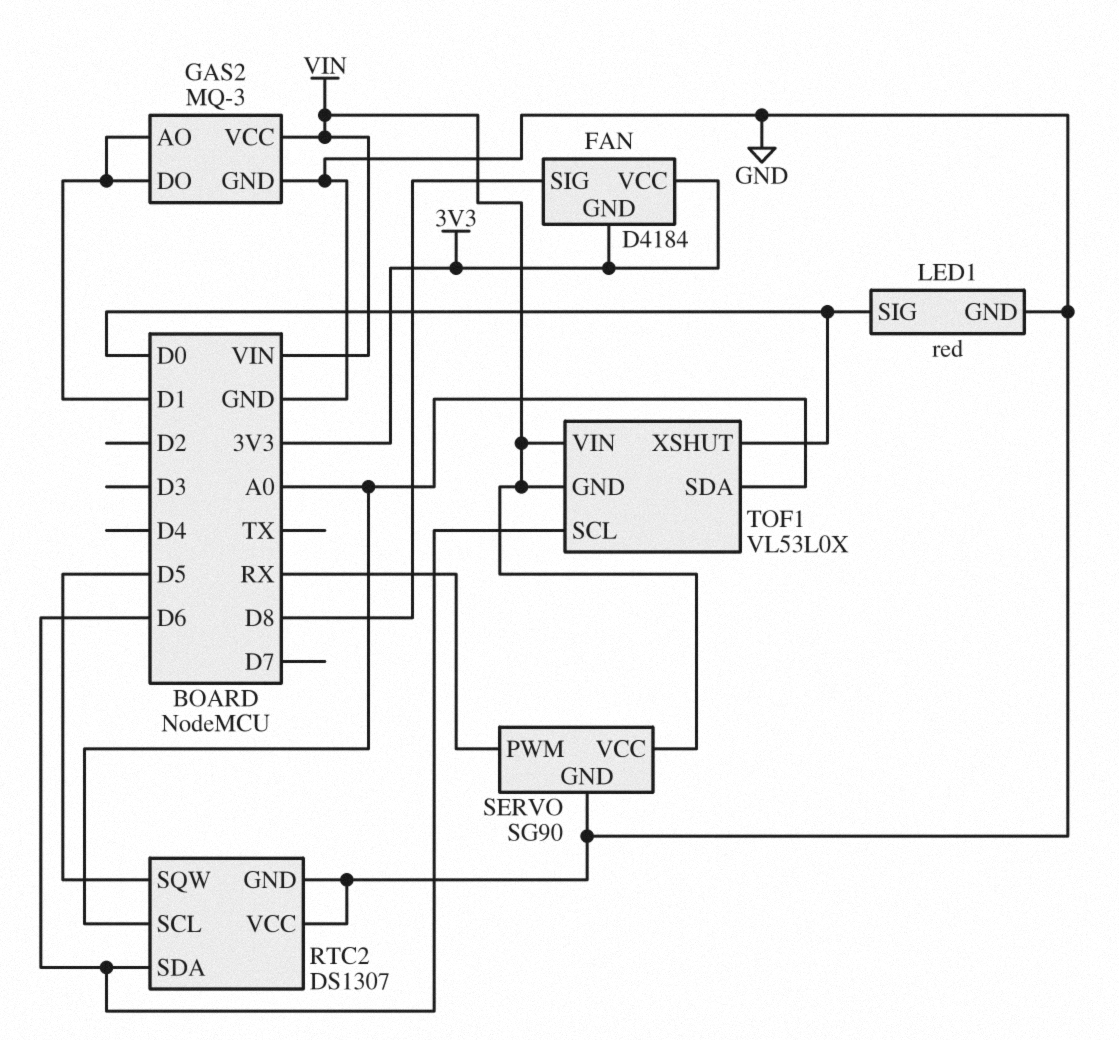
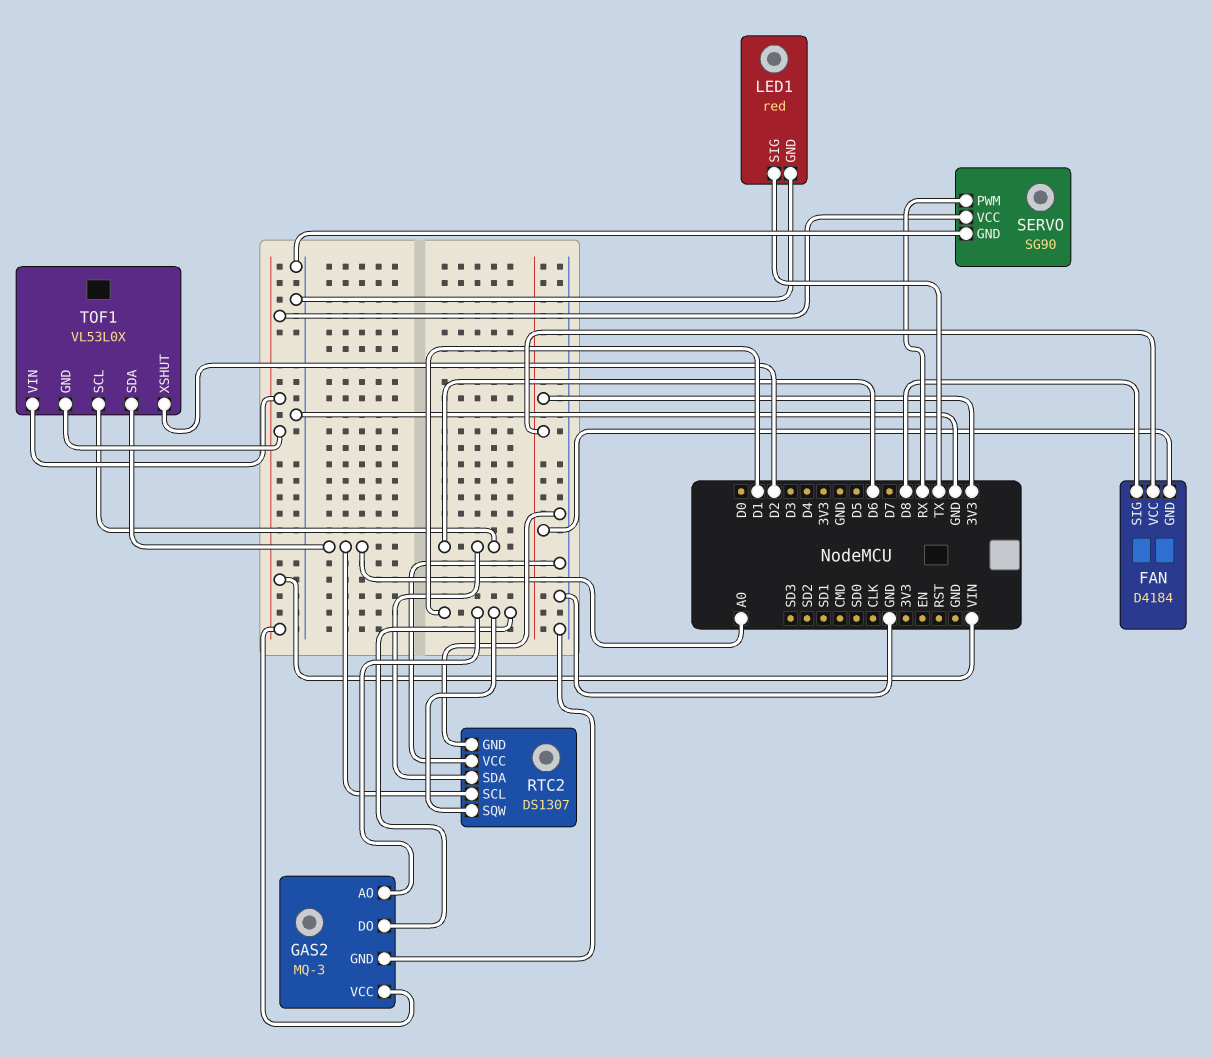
LED1 pin SIG: D0 -> TX
RTC2 pin SQW: D5 -> D1
TOF1 pin XSHUT: D0 -> D2

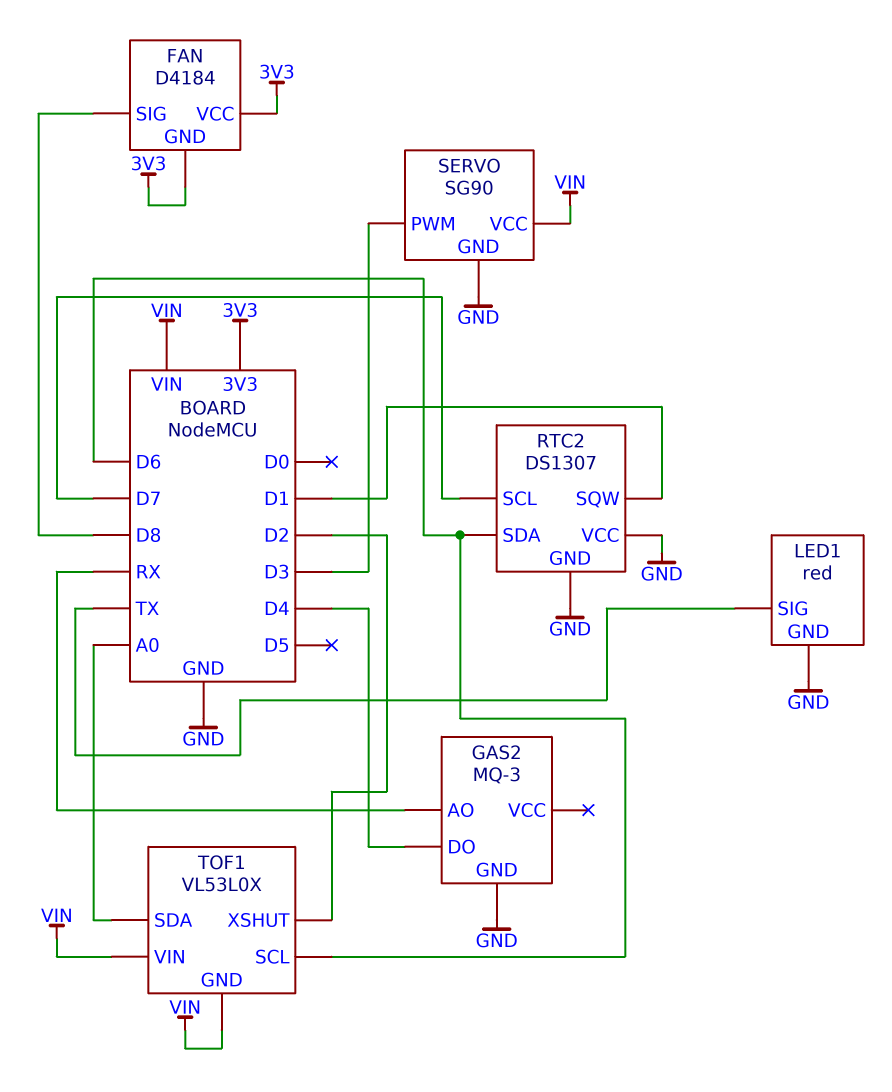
GAS2 pin AO: D1 -> RX
GAS2 pin DO: D1 -> D4
GAS2 pin VCC: VIN -> none
RTC2 pin SCL: A0 -> D7
SERVO pin PWM: RX -> D3

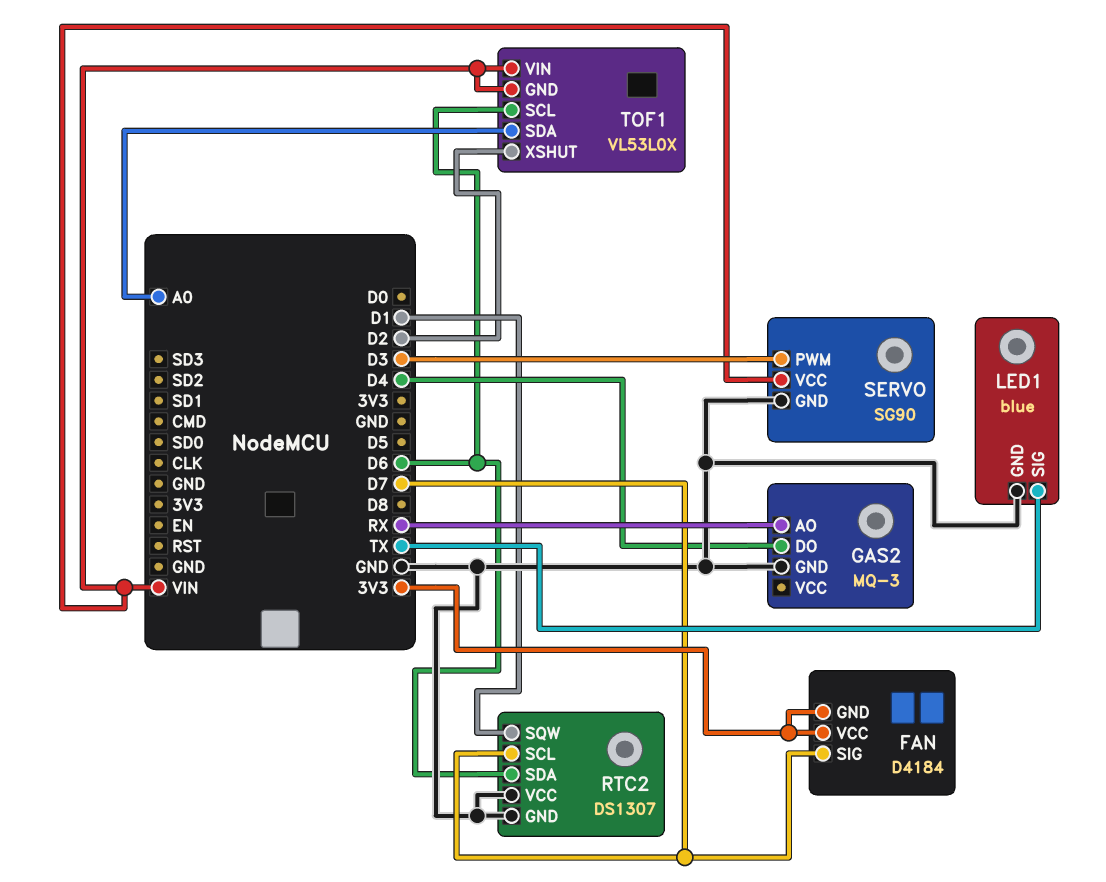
FAN pin SIG: D8 -> D7
LED1: red -> blue

